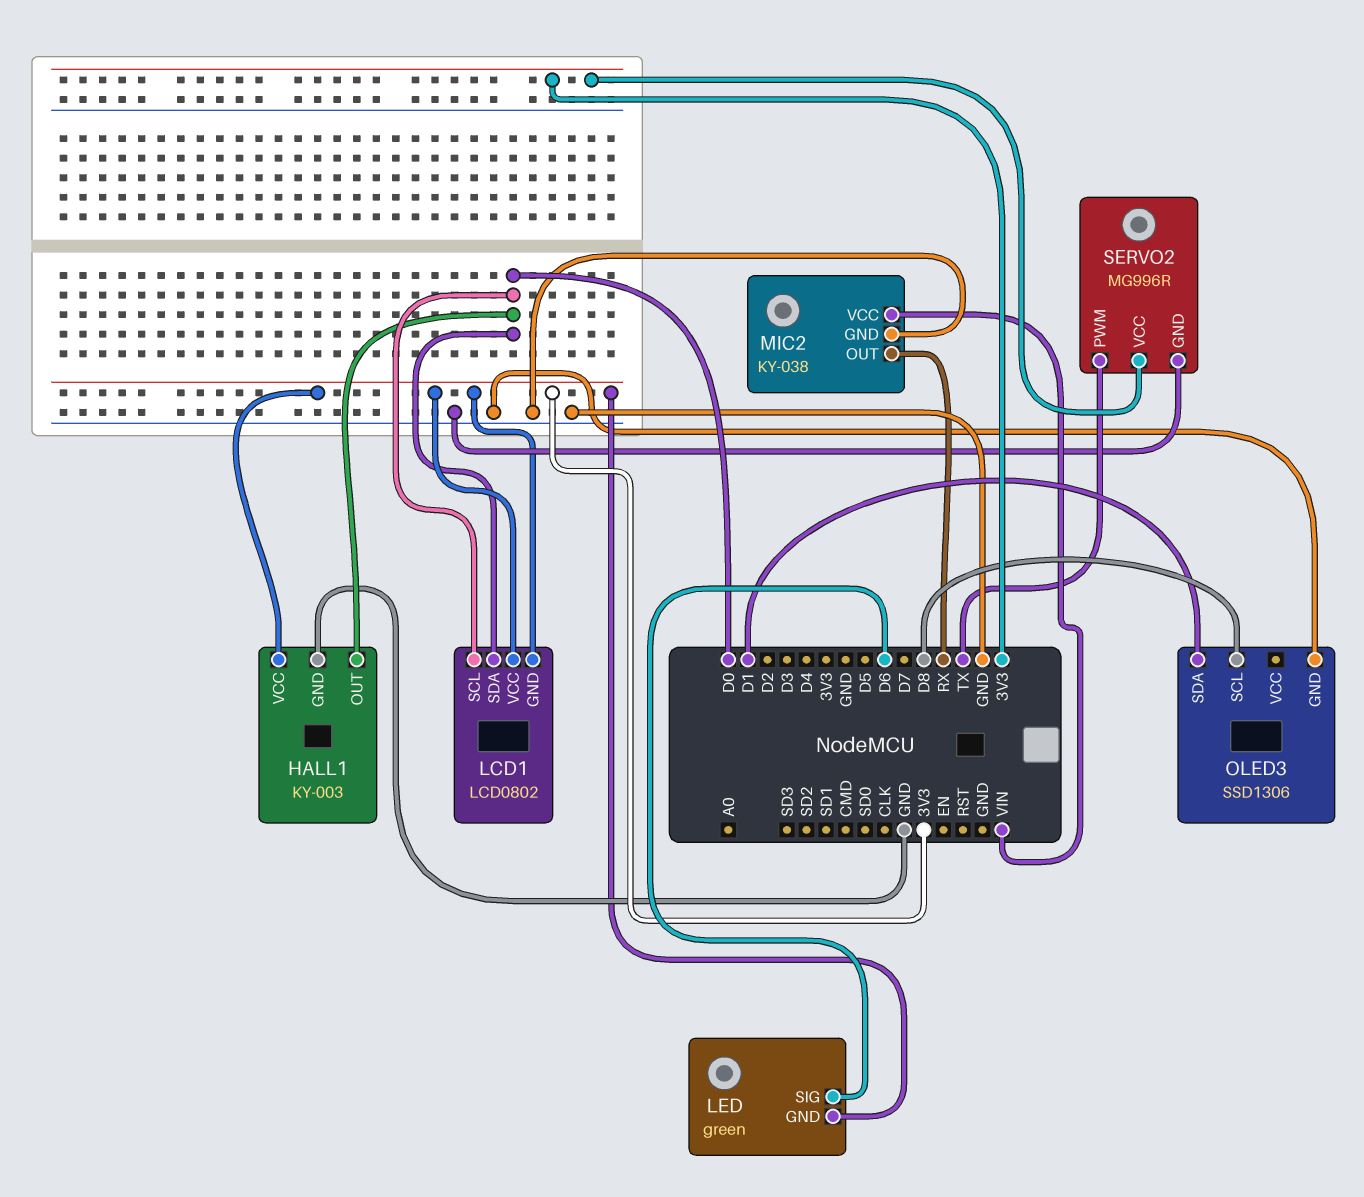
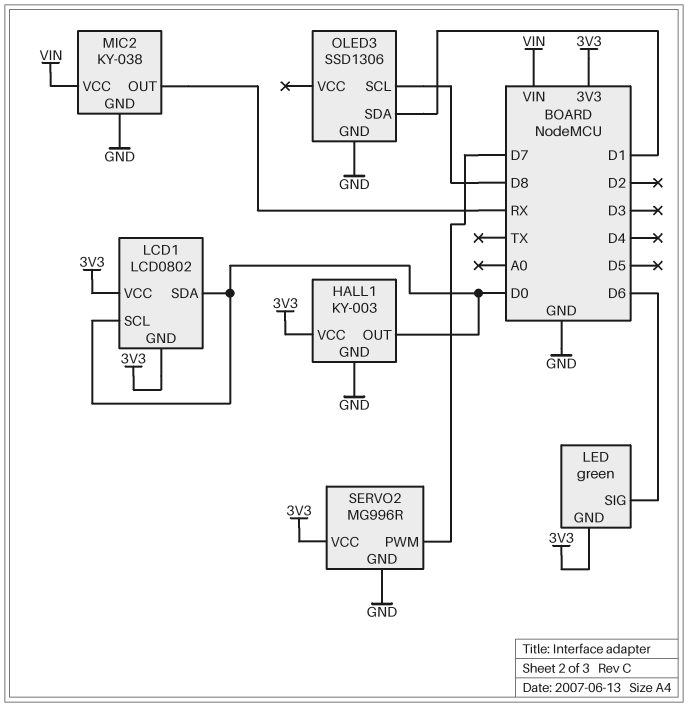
SERVO2 pin PWM: TX -> D7

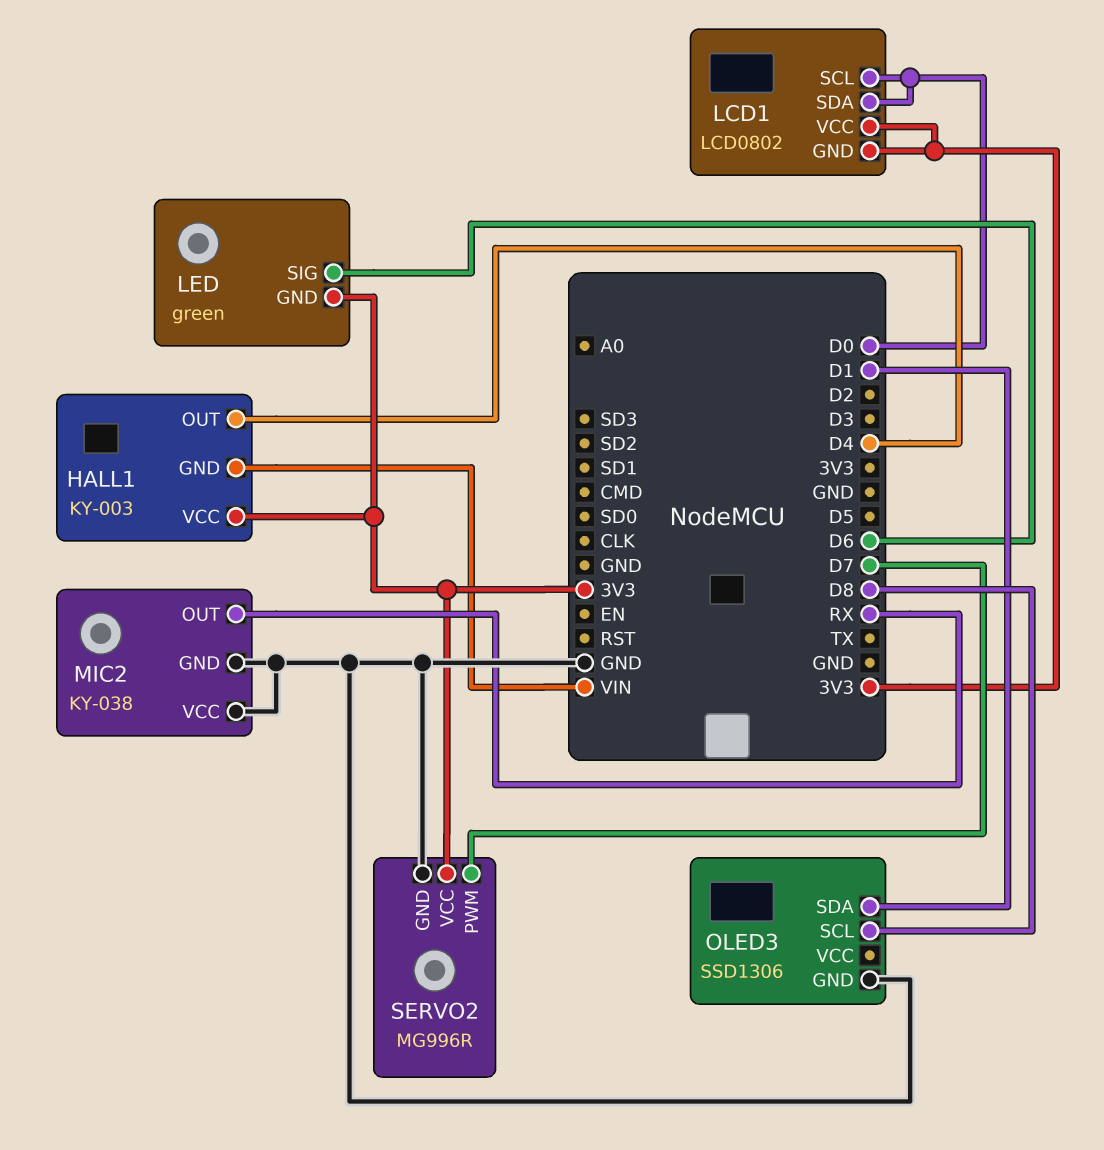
HALL1 pin GND: GND -> VIN
HALL1 pin OUT: D0 -> D4
MIC2 pin VCC: VIN -> GND

